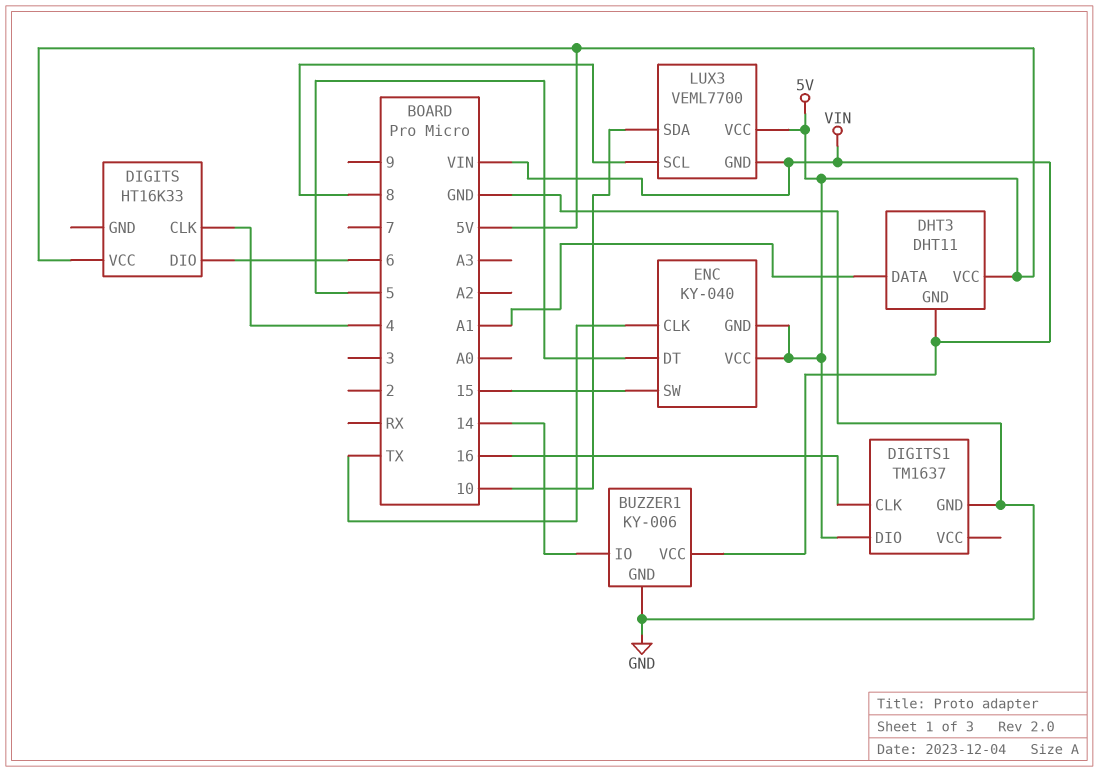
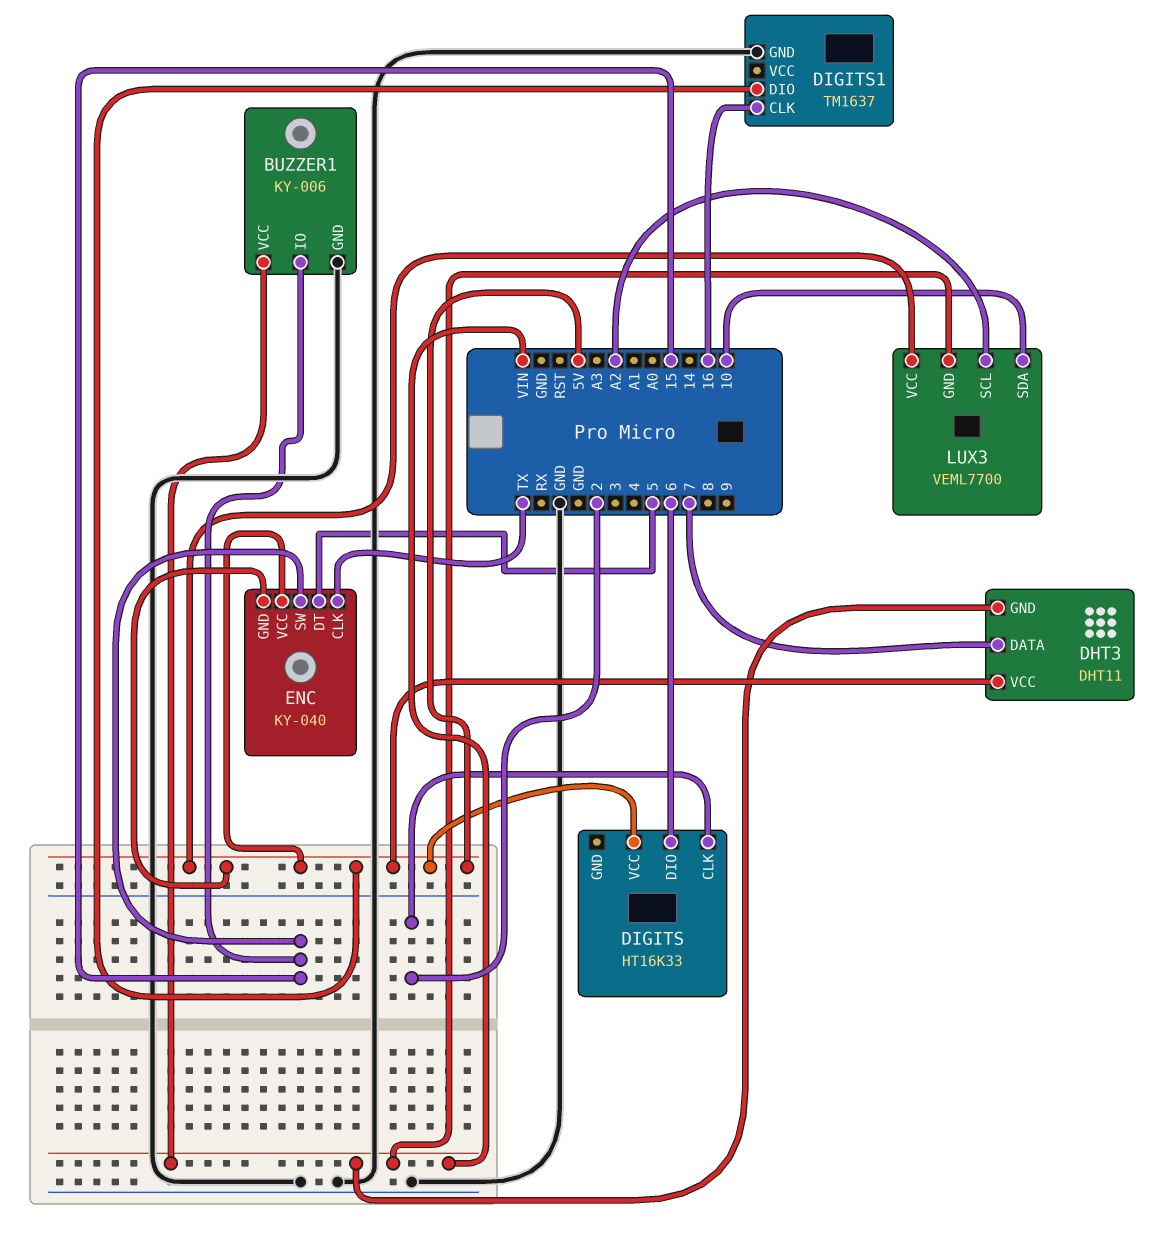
BUZZER1 pin IO: 14 -> 15
DHT3 pin DATA: A1 -> 7
DIGITS pin CLK: 4 -> 2
LUX3 pin SCL: 8 -> A2

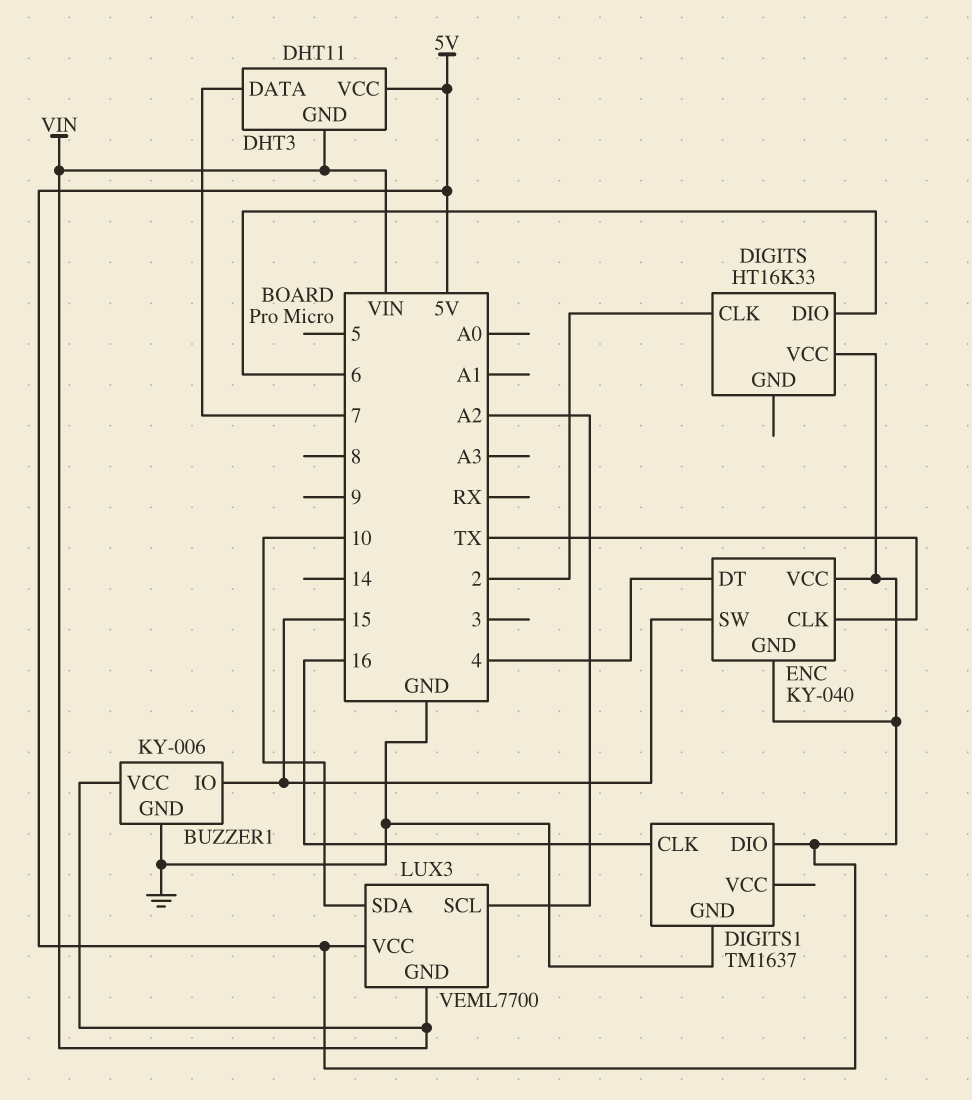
ENC pin DT: 5 -> 4

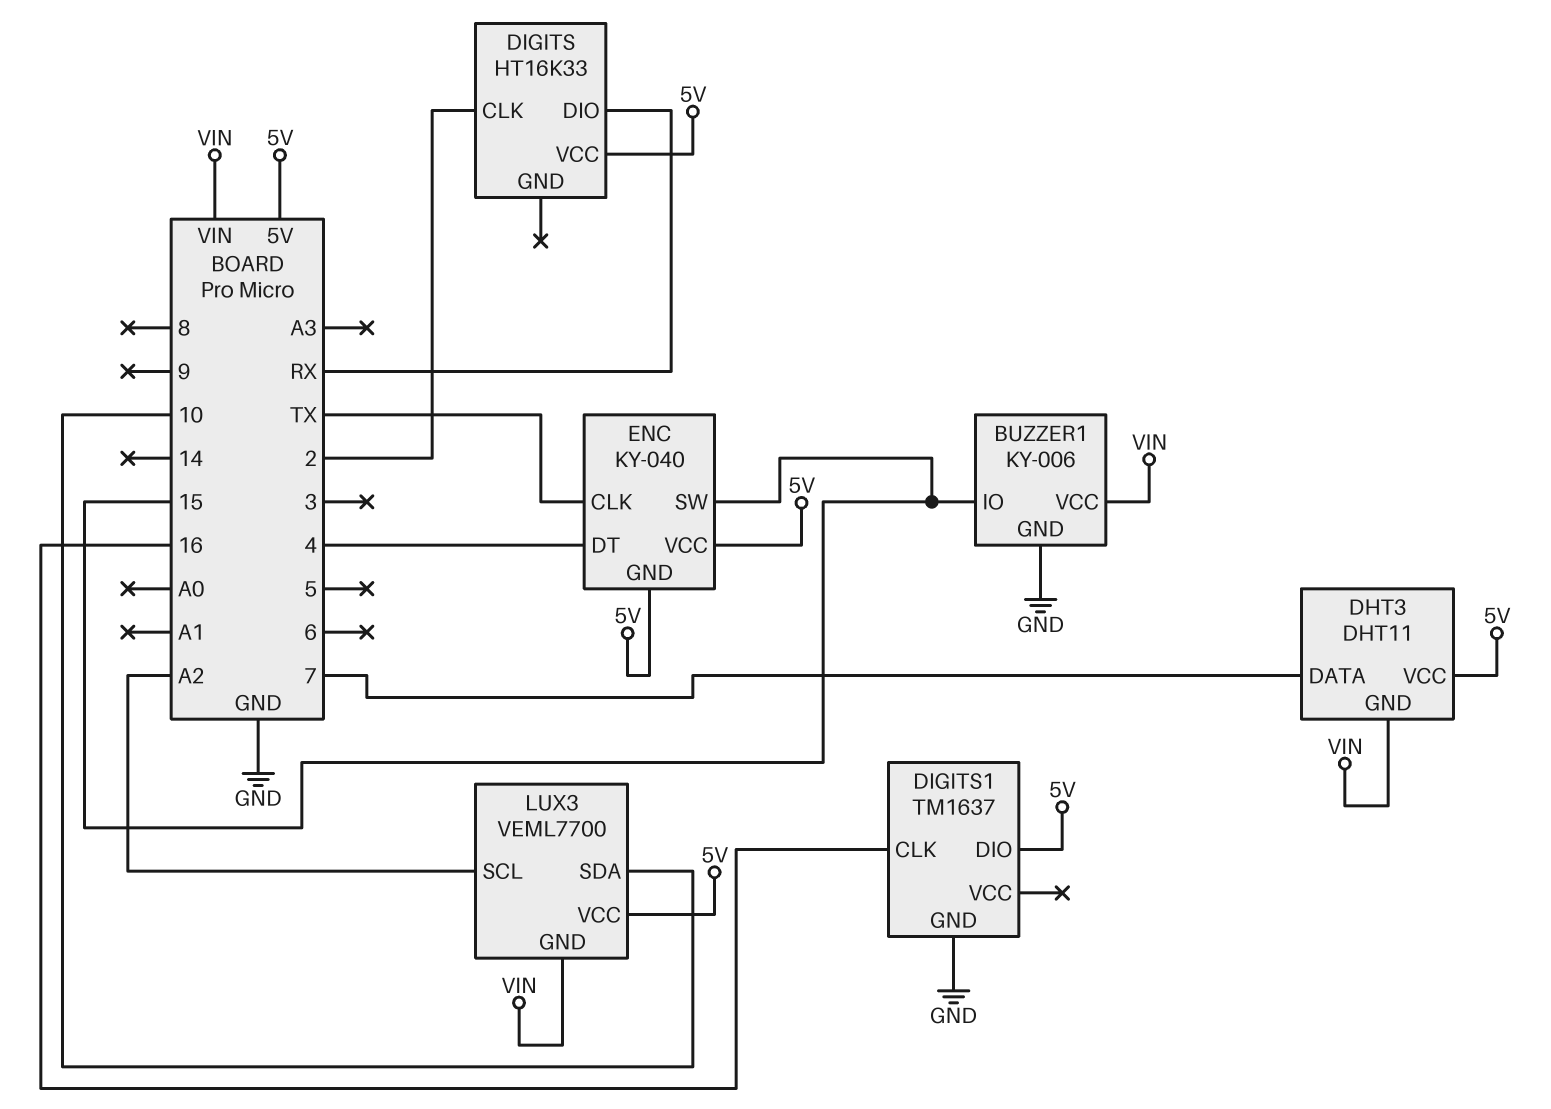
DIGITS pin DIO: 6 -> RX

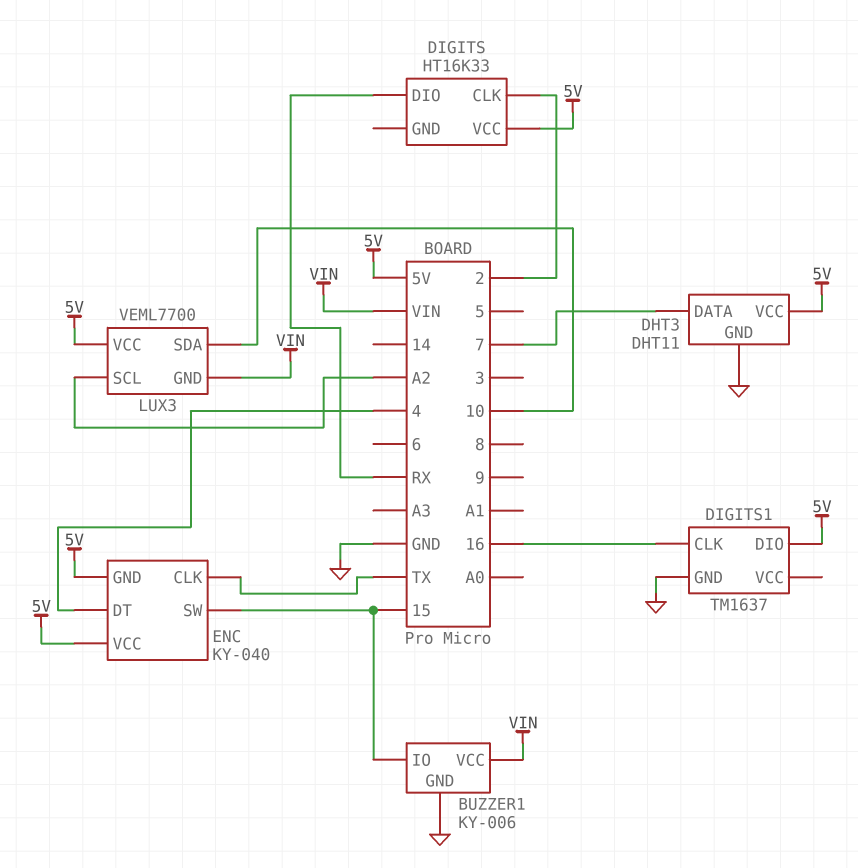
DHT3 pin GND: VIN -> GND

